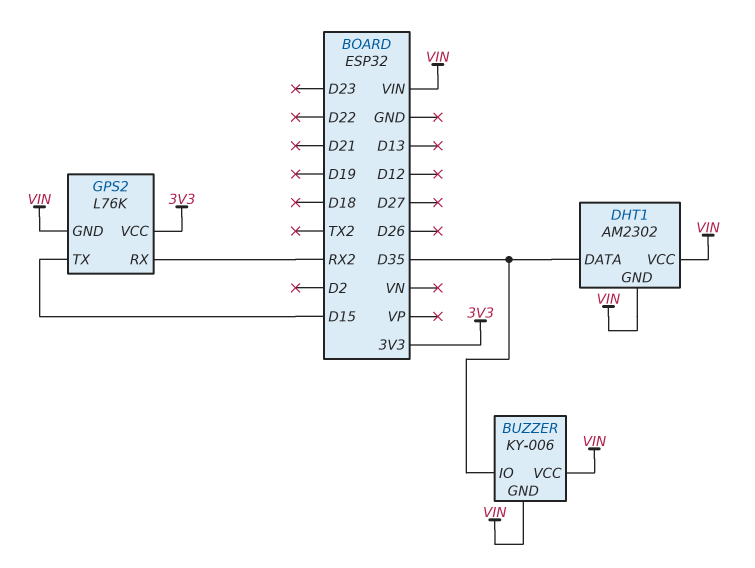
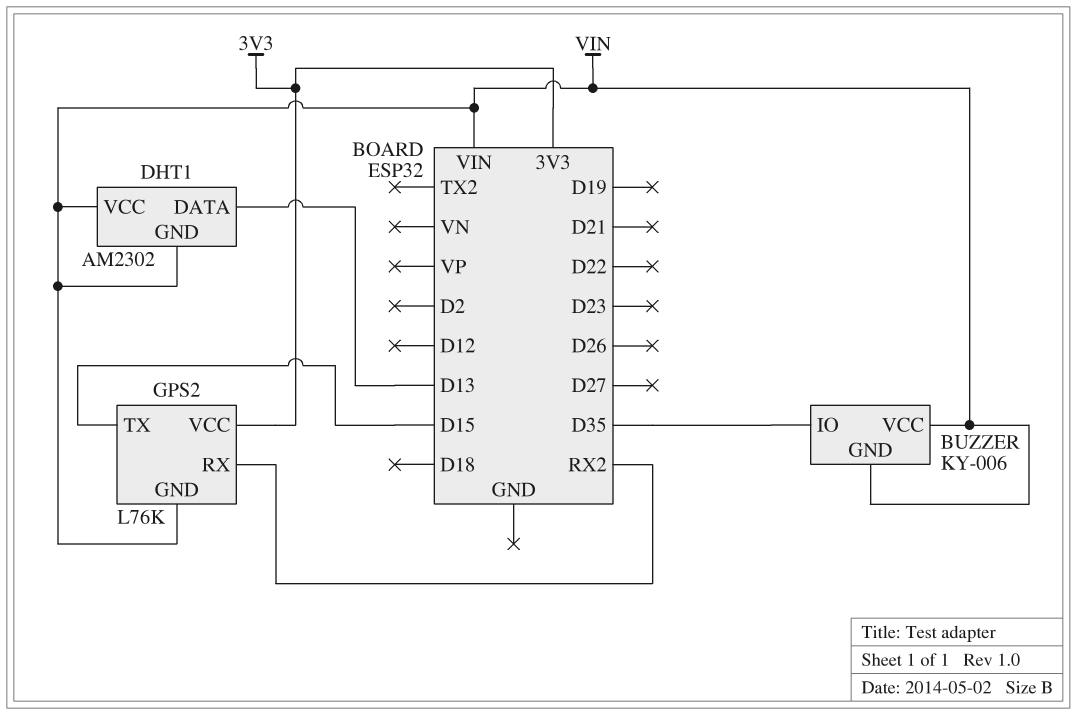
DHT1 pin DATA: D35 -> D13

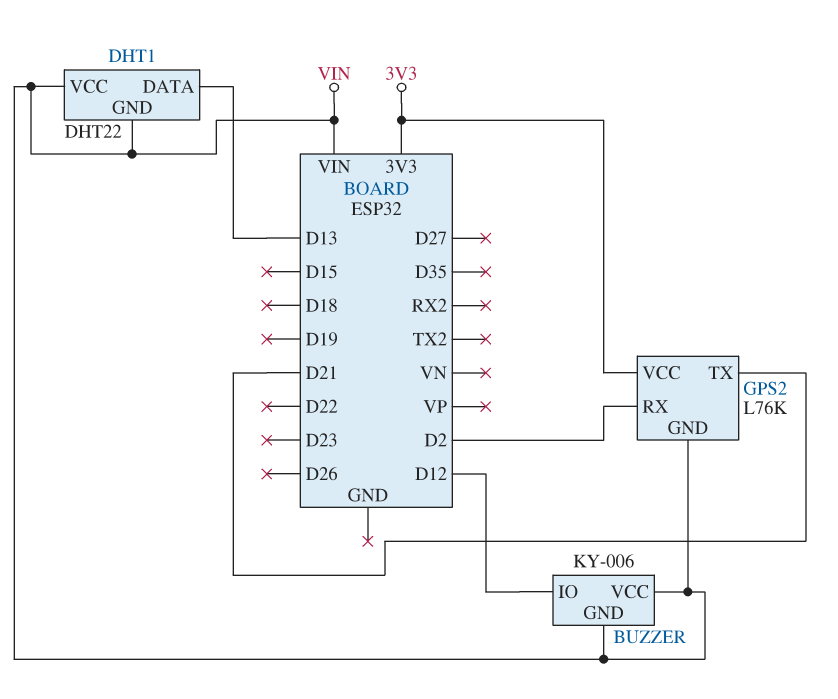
BUZZER pin IO: D35 -> D12
DHT1: AM2302 -> DHT22
GPS2 pin RX: RX2 -> D2
GPS2 pin TX: D15 -> D21

